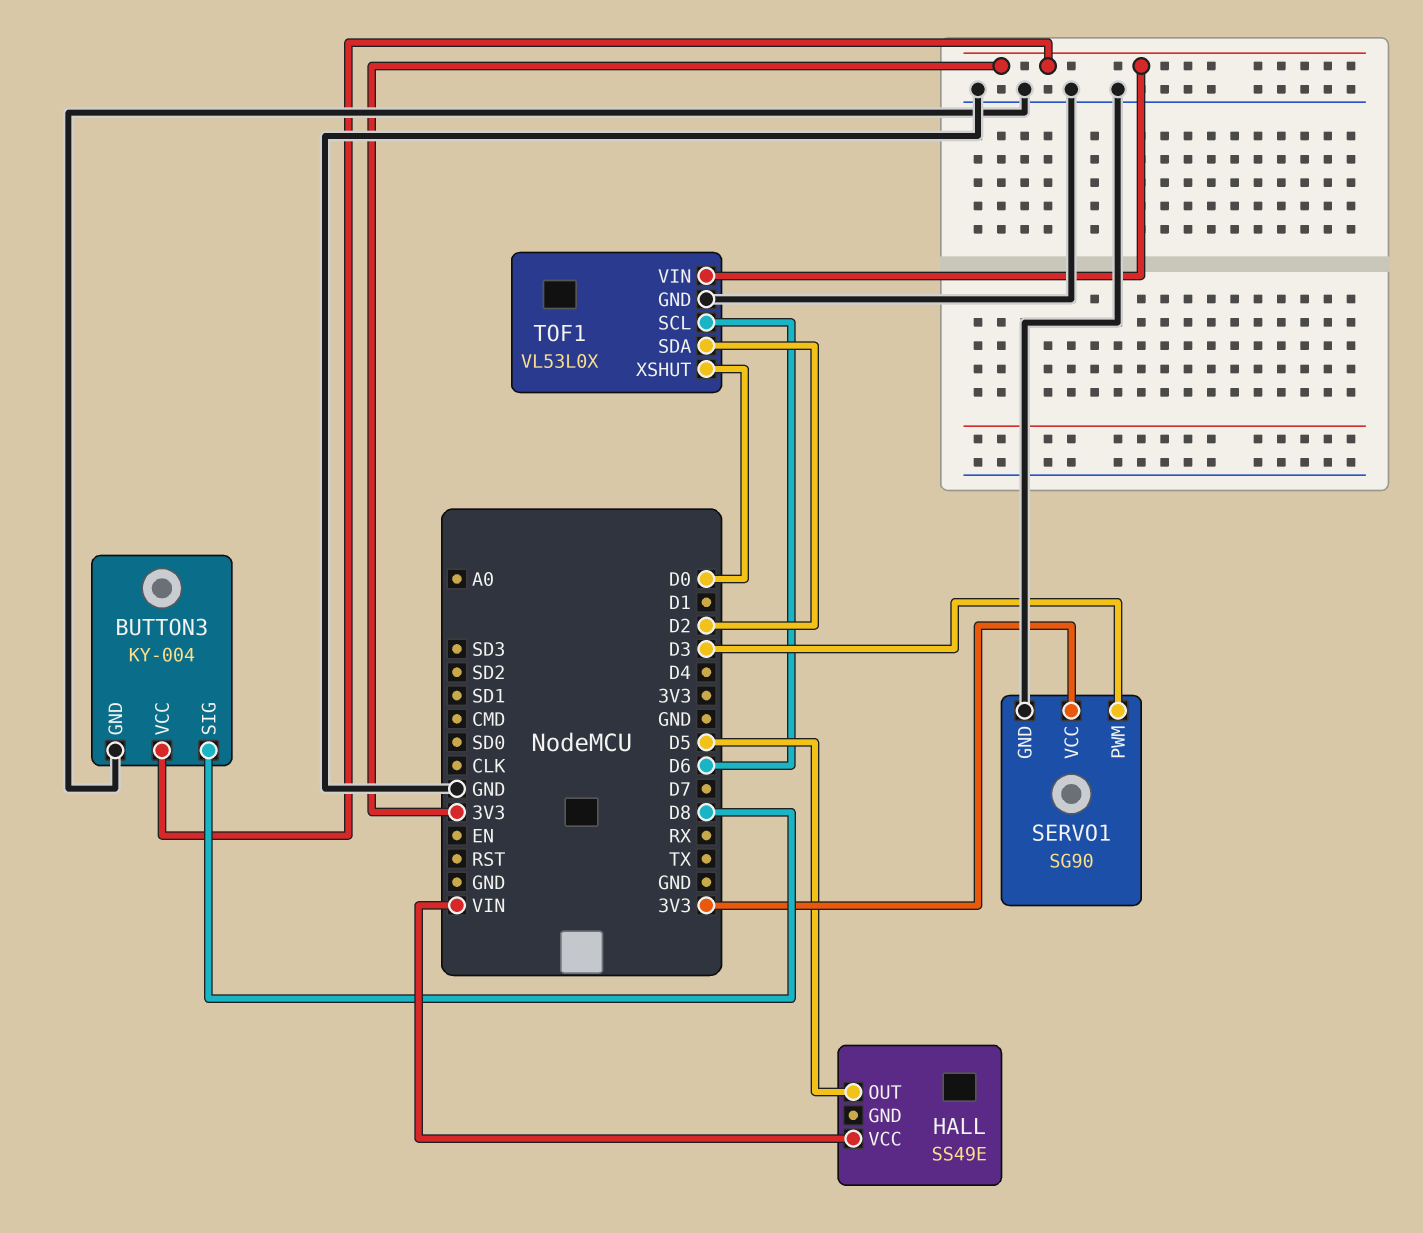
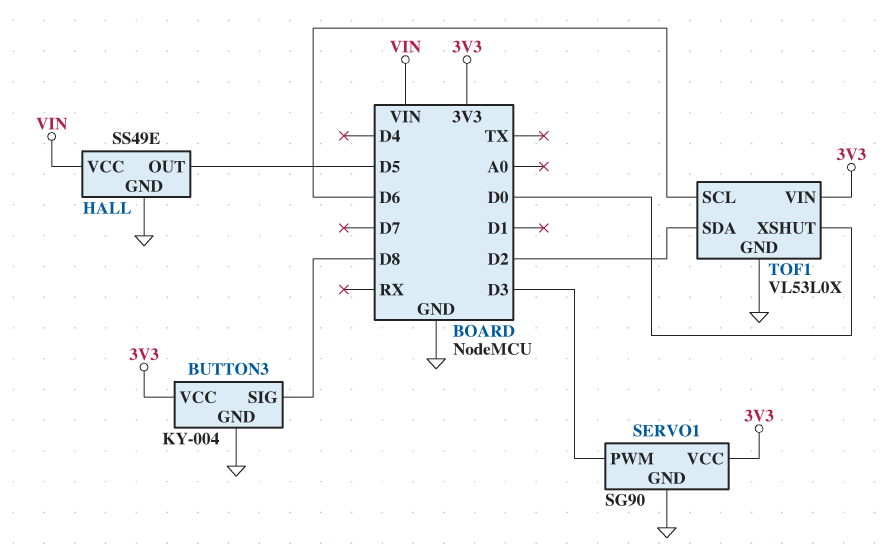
HALL pin GND: none -> GND

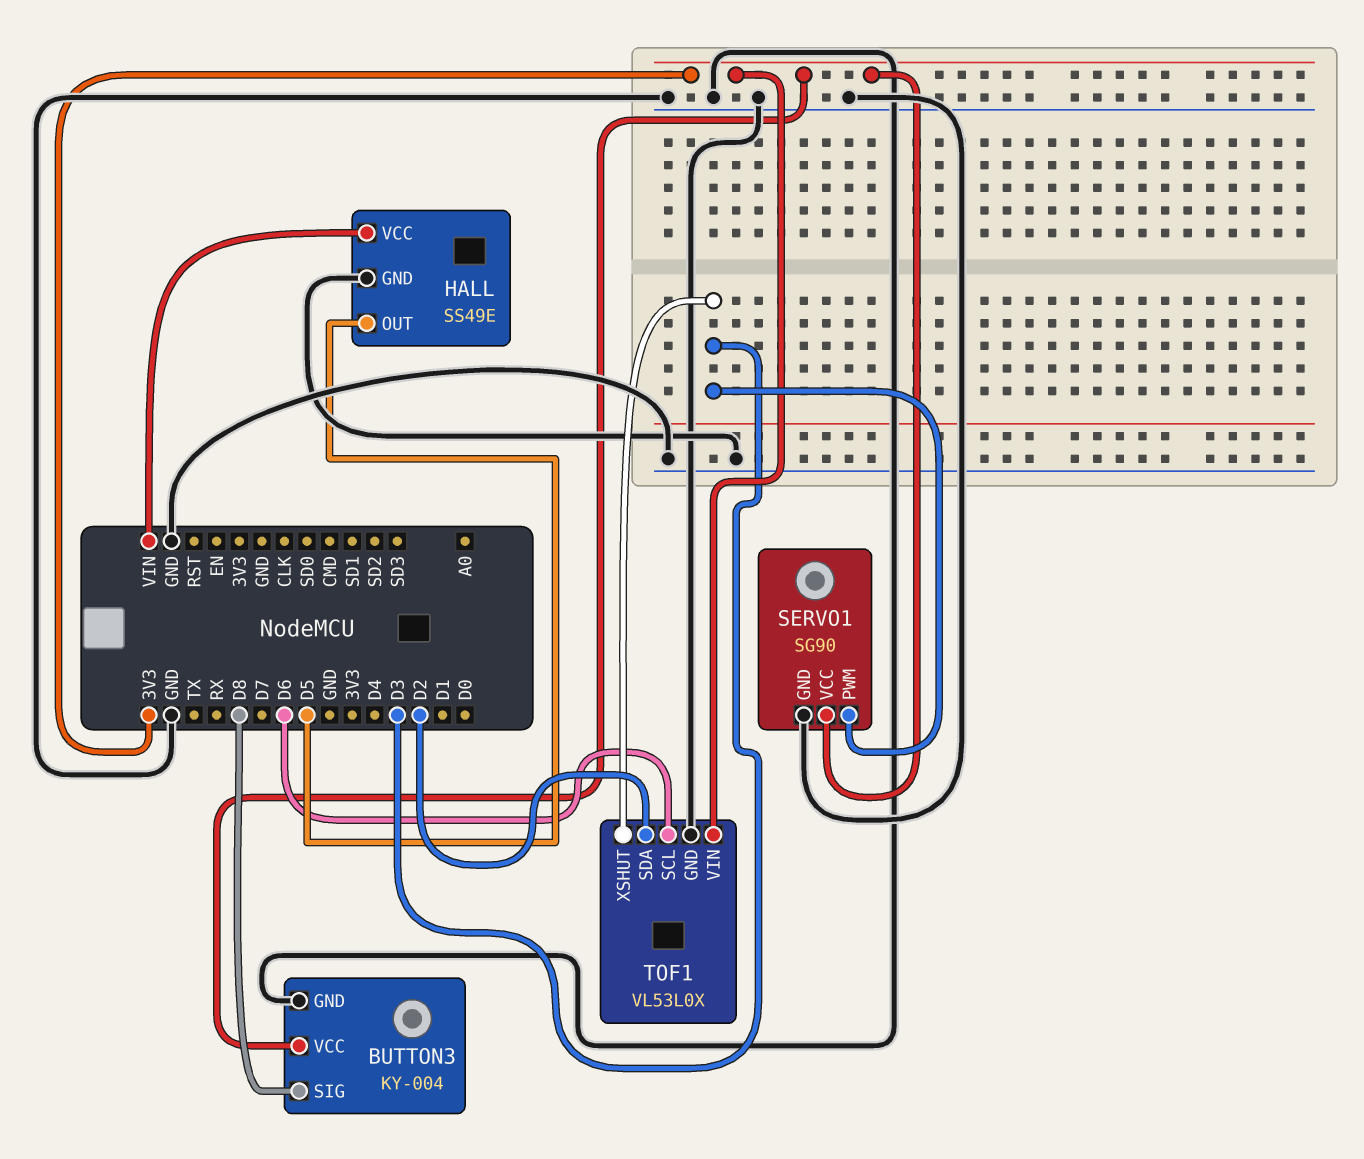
TOF1 pin XSHUT: D0 -> D3

